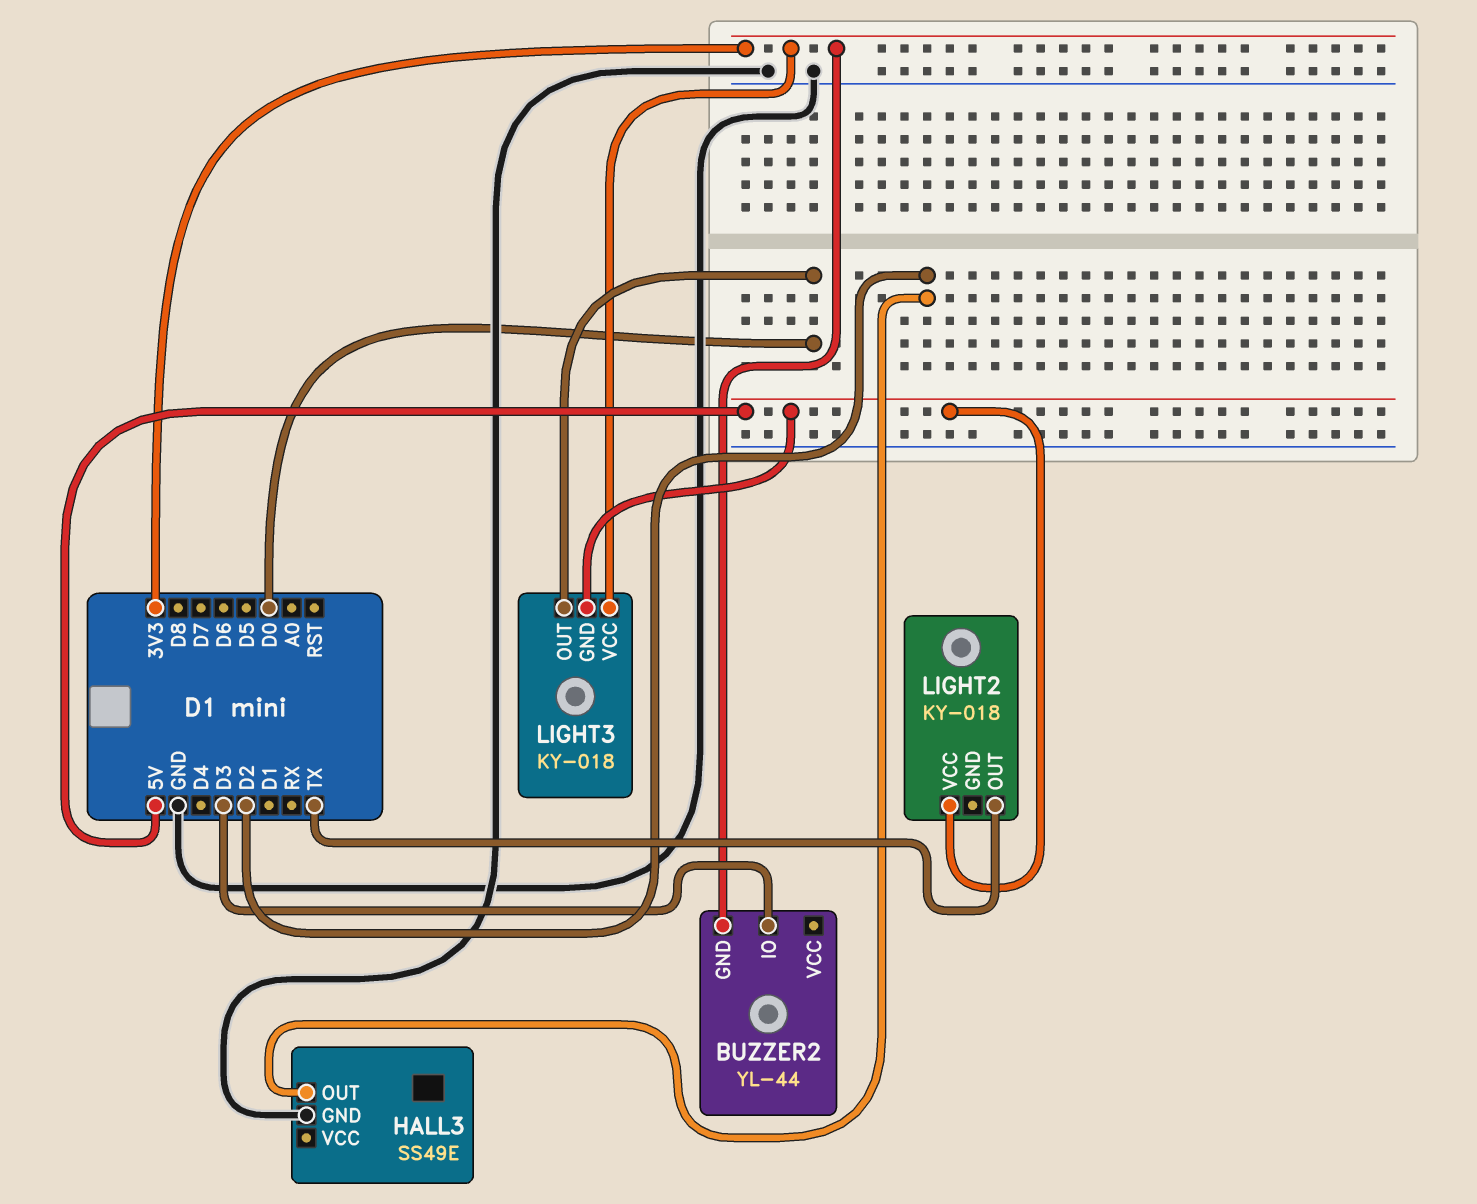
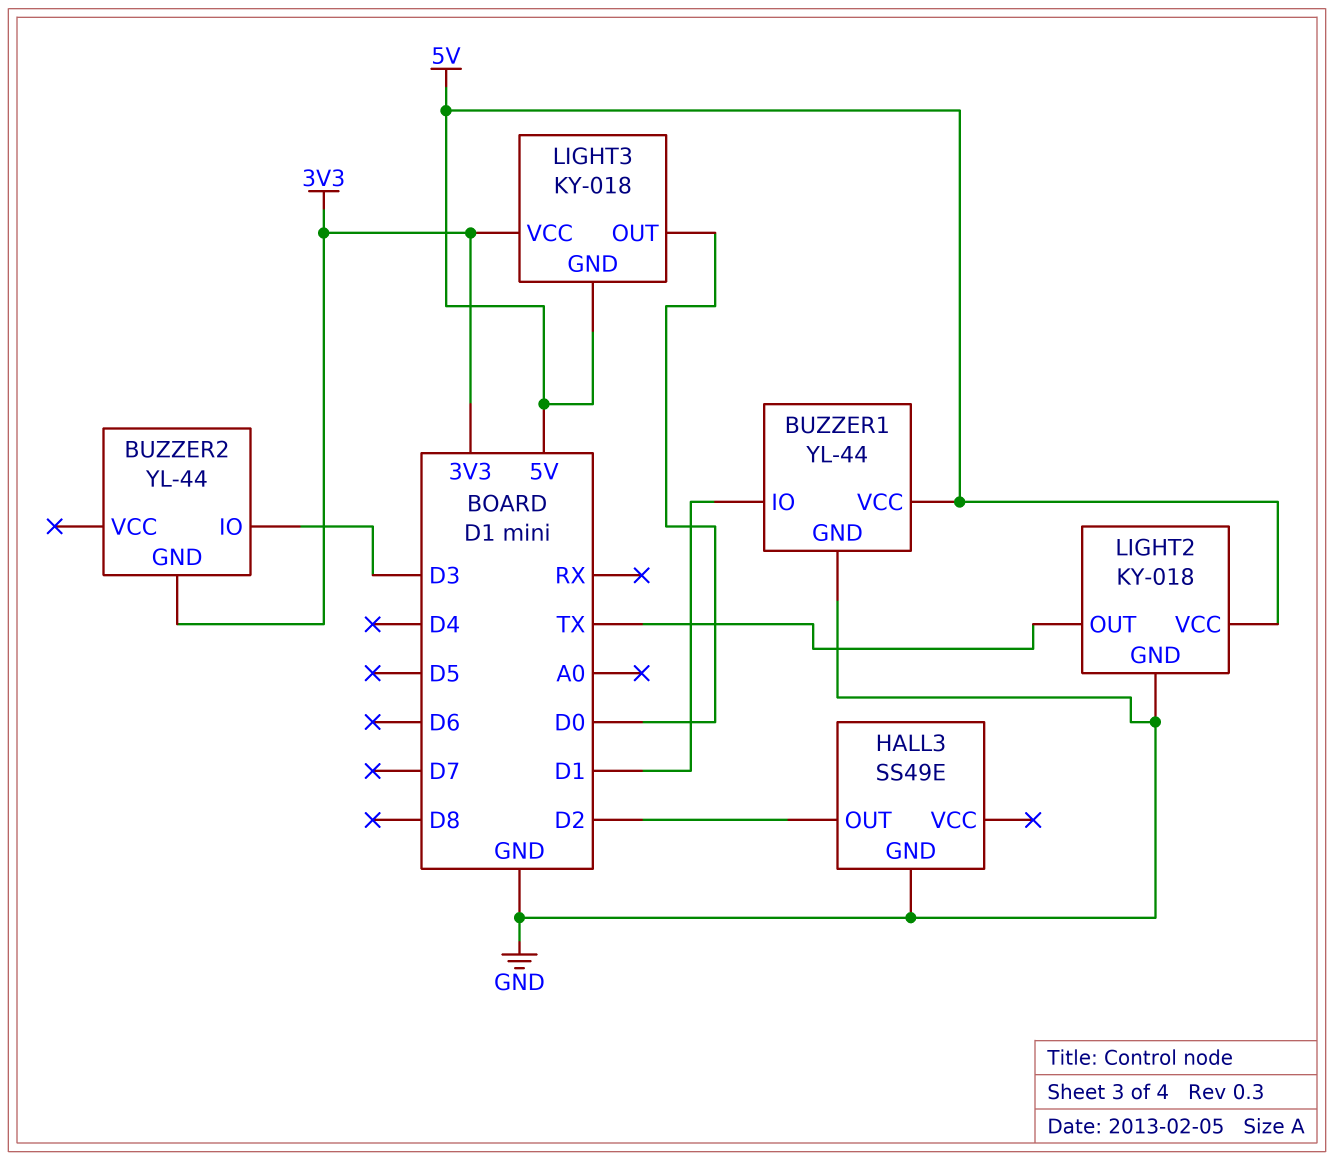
BUZZER1: none -> YL-44
BUZZER1 pin GND: none -> GND
BUZZER1 pin IO: none -> D1
BUZZER1 pin VCC: none -> 5V
LIGHT2 pin GND: none -> GND

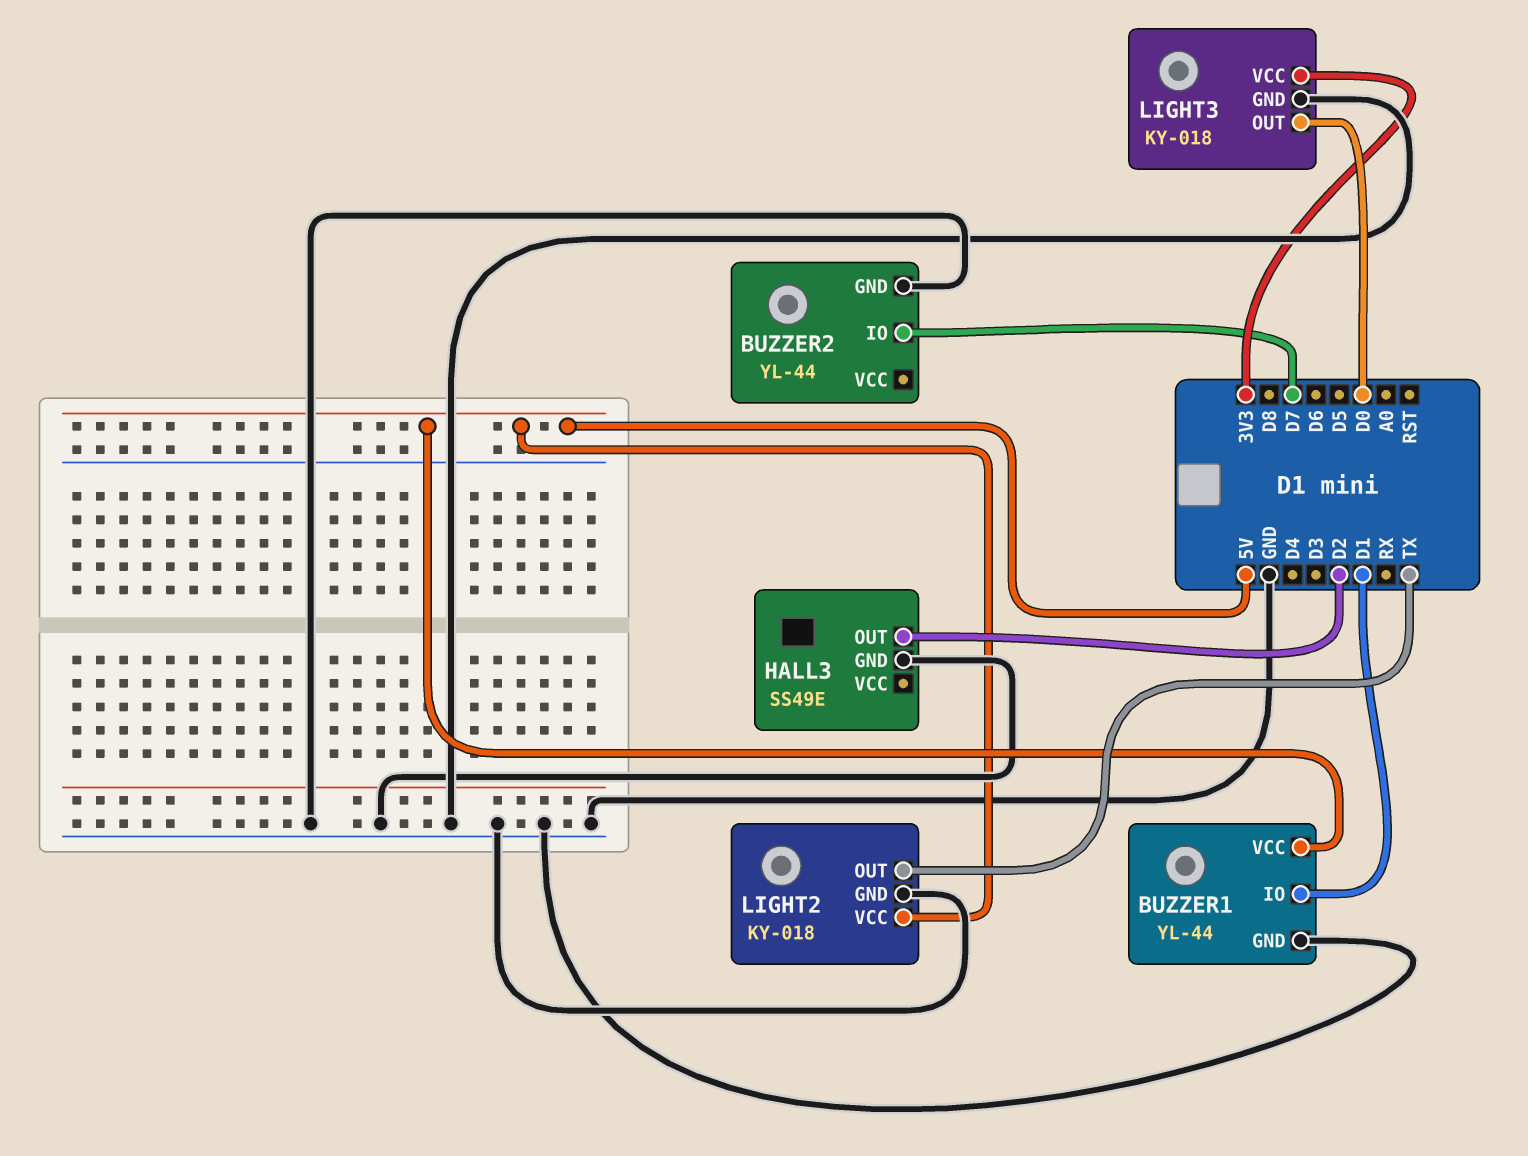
BUZZER2 pin GND: 3V3 -> GND
BUZZER2 pin IO: D3 -> D7
LIGHT3 pin GND: 5V -> GND

